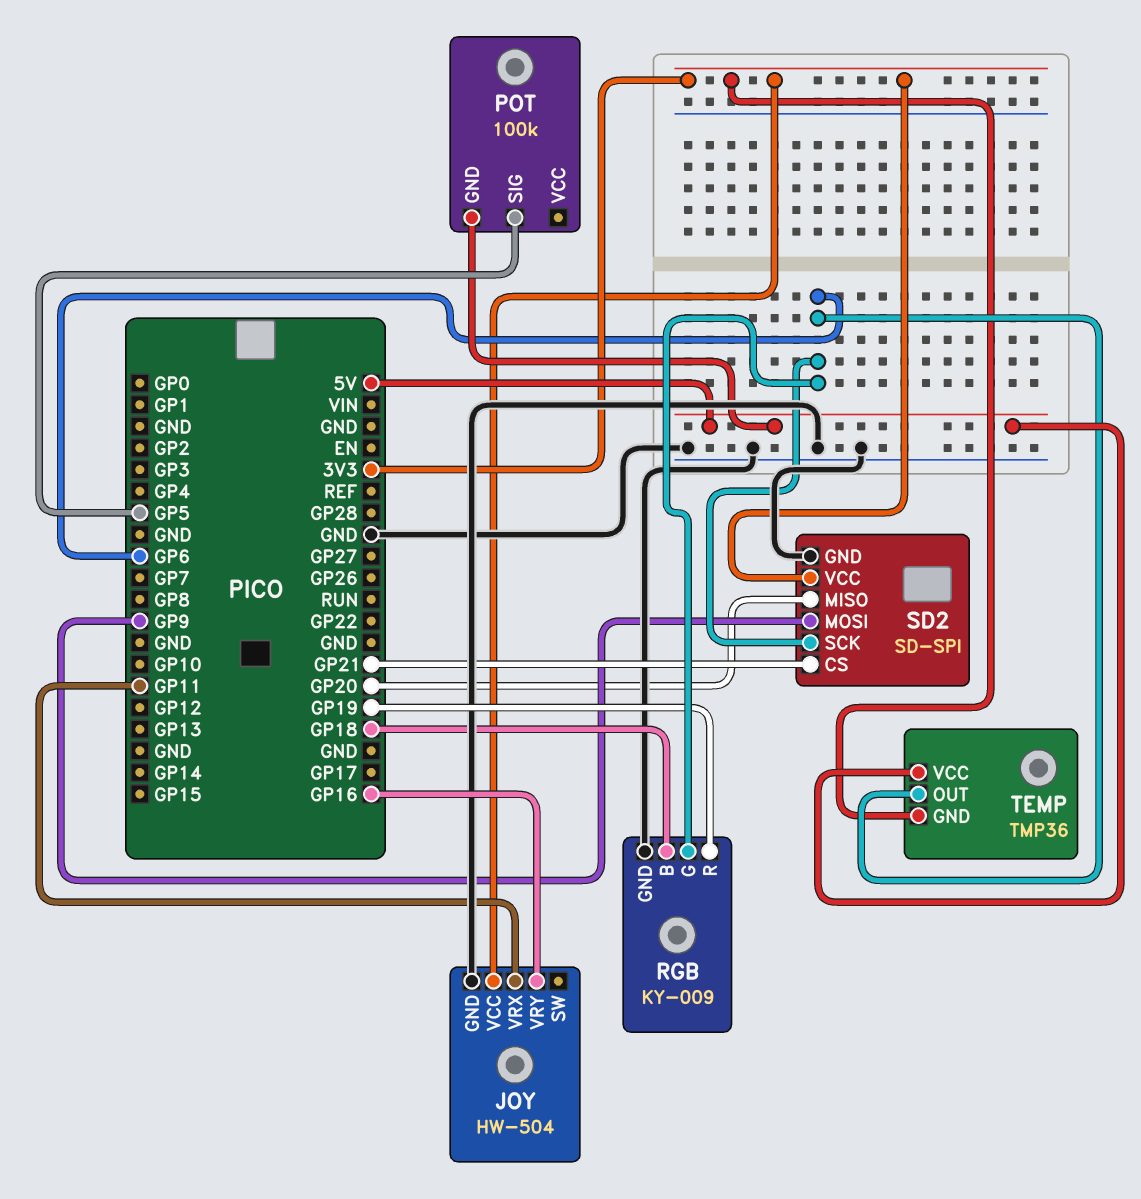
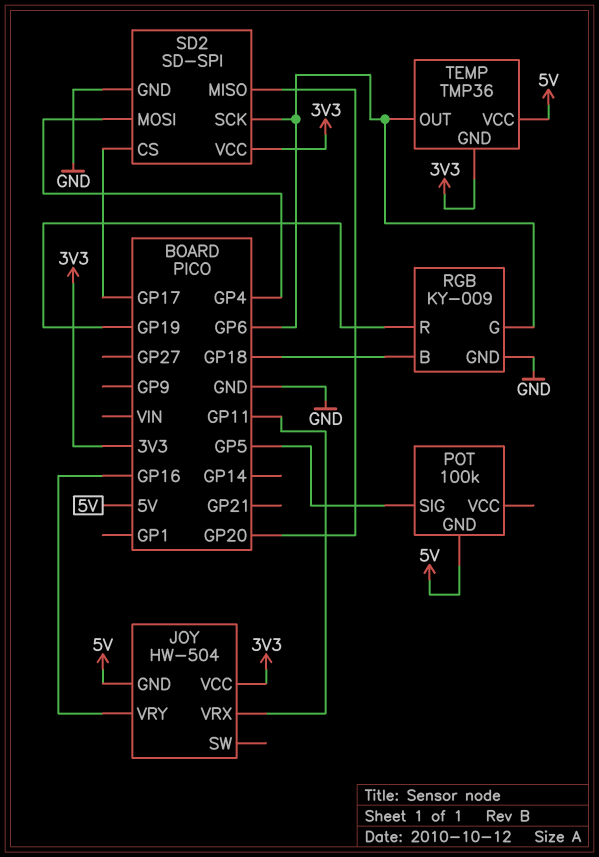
JOY pin GND: GND -> 5V
SD2 pin CS: GP21 -> GP17
SD2 pin MOSI: GP9 -> GP4

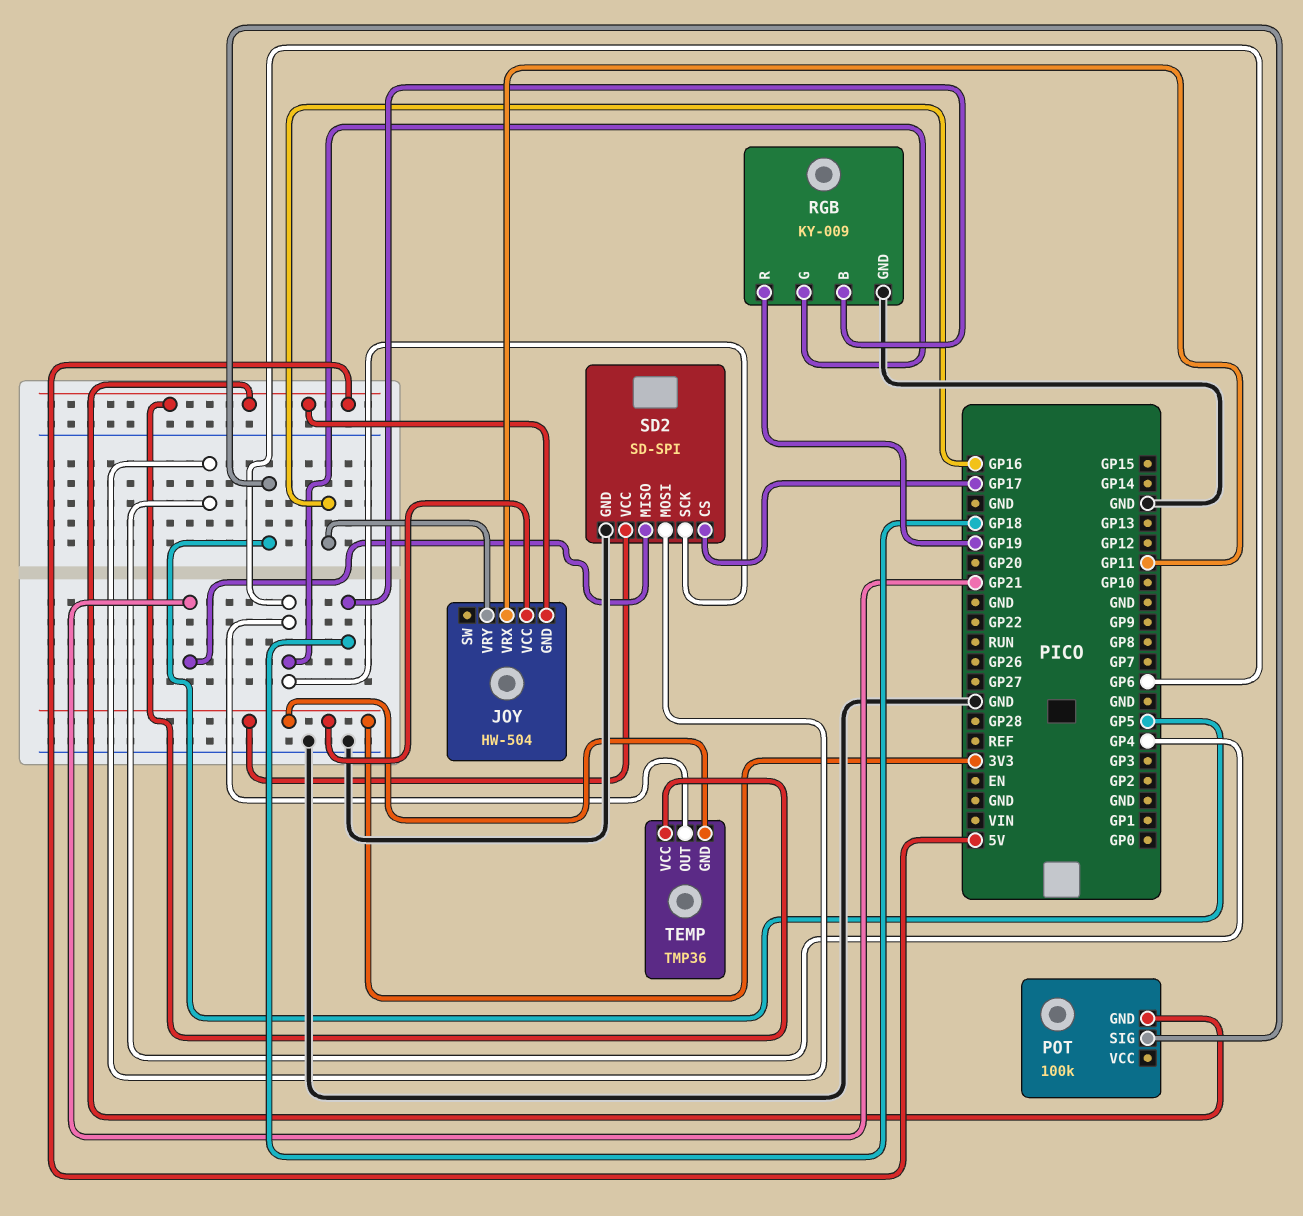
SD2 pin MISO: GP20 -> GP21

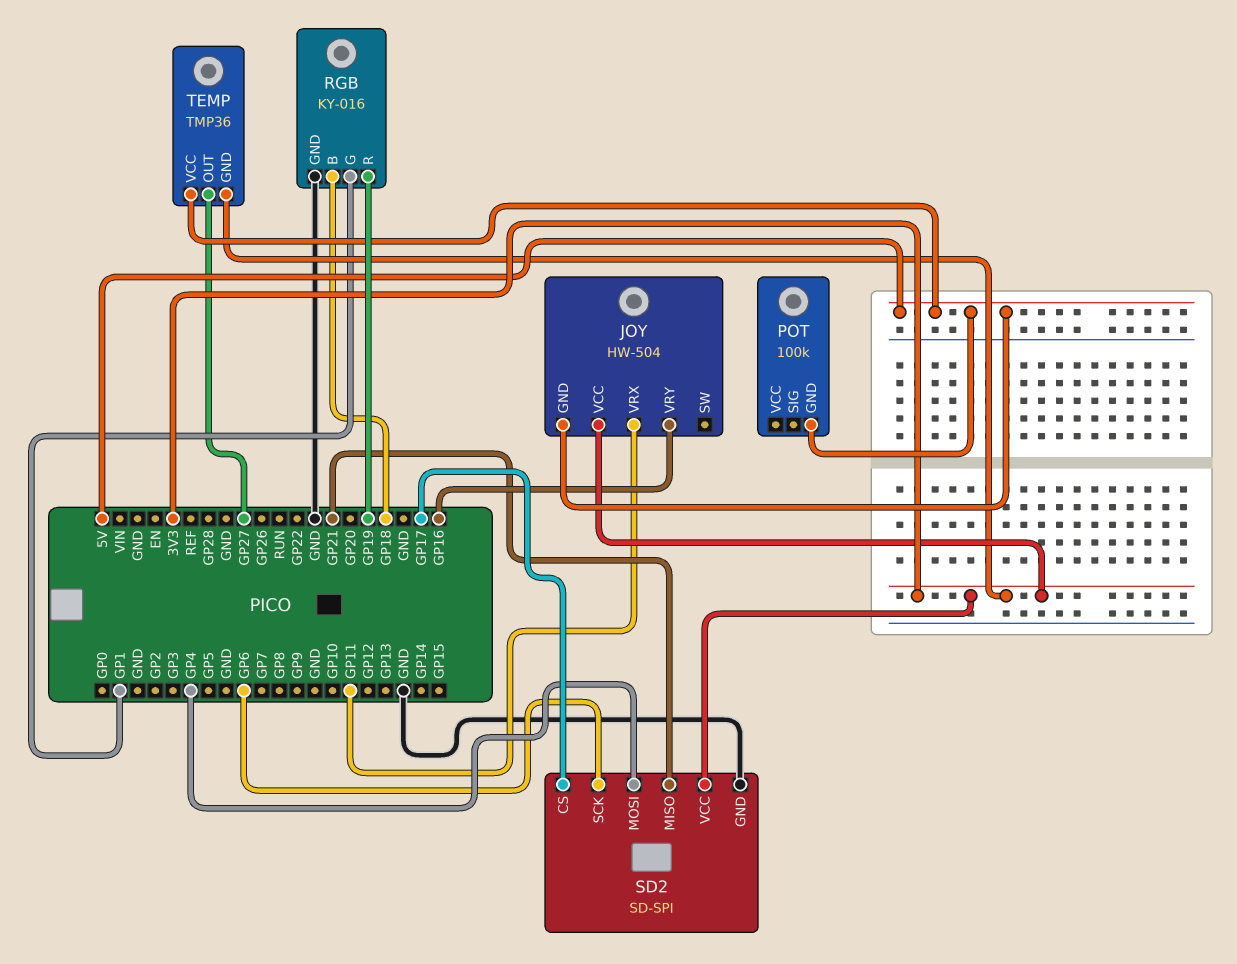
POT pin SIG: GP5 -> none
RGB: KY-009 -> KY-016
RGB pin G: GP6 -> GP1
TEMP pin OUT: GP6 -> GP27

